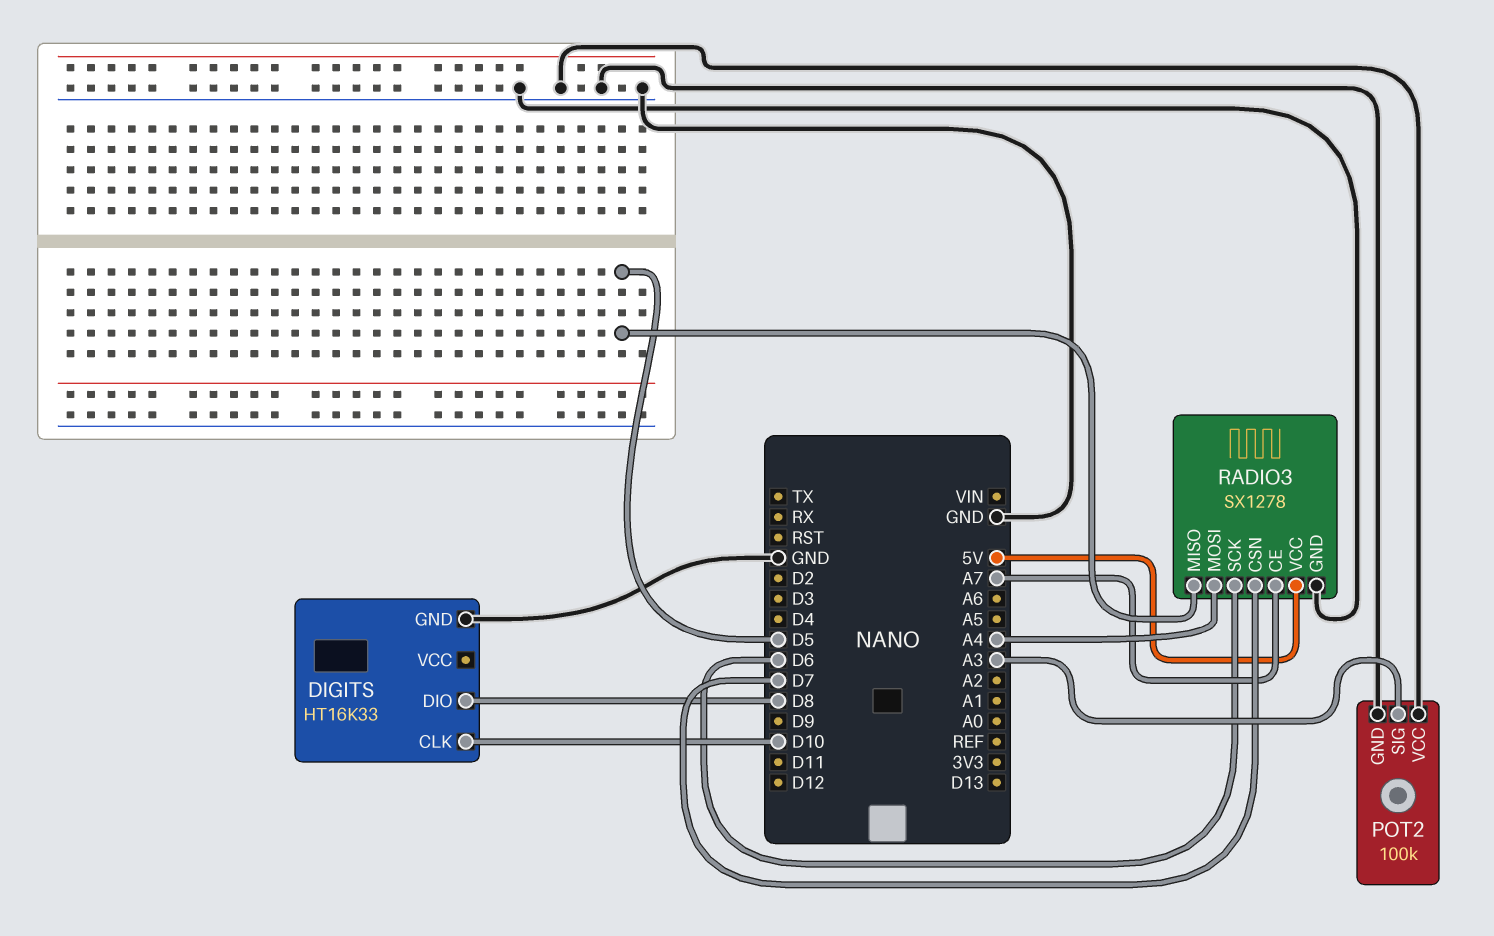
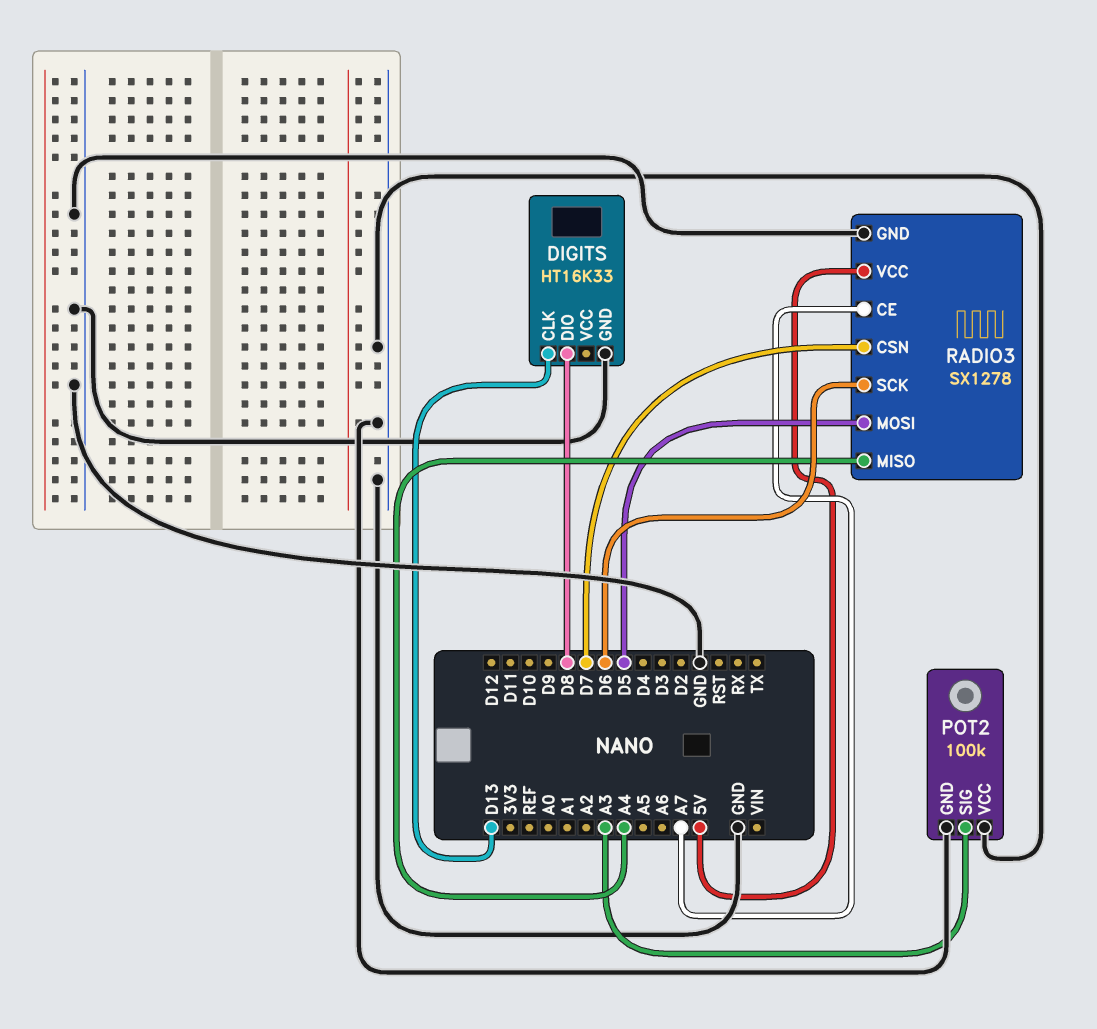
DIGITS pin CLK: D10 -> D13
RADIO3 pin MISO: D5 -> A4
RADIO3 pin MOSI: A4 -> D5

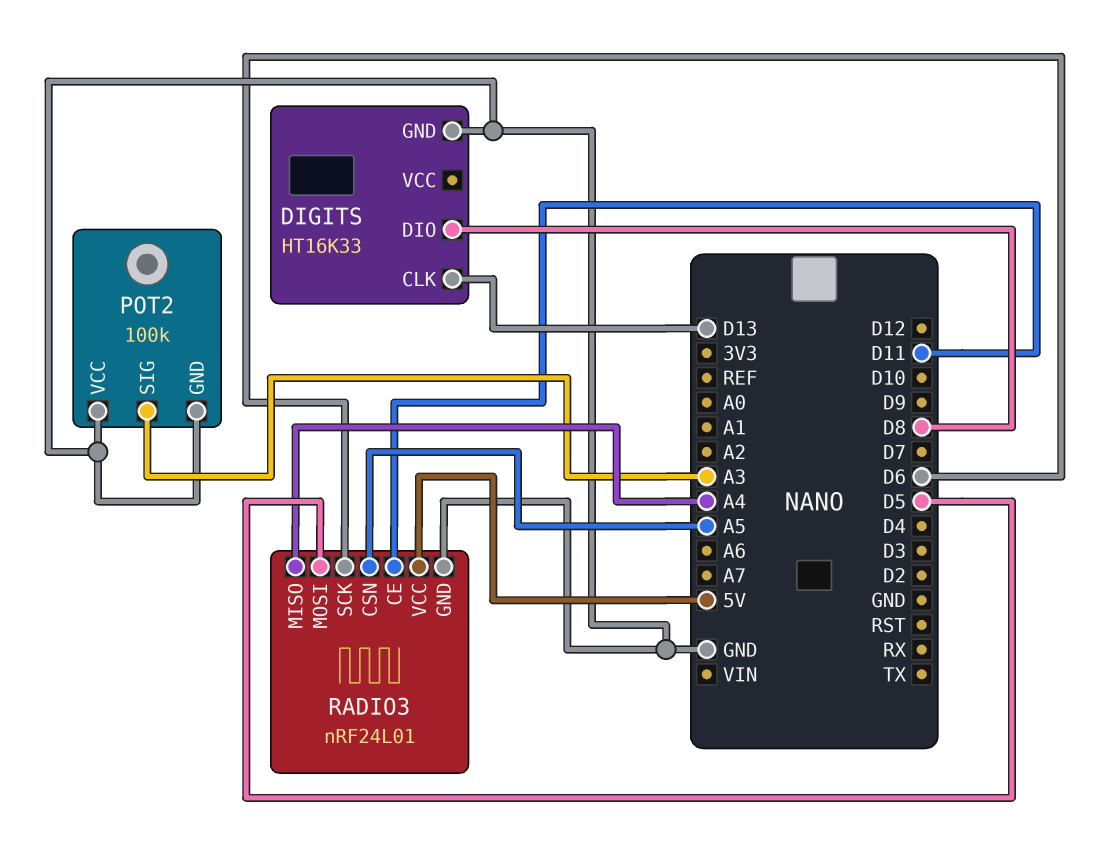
RADIO3: SX1278 -> nRF24L01
RADIO3 pin CE: A7 -> D11
RADIO3 pin CSN: D7 -> A5

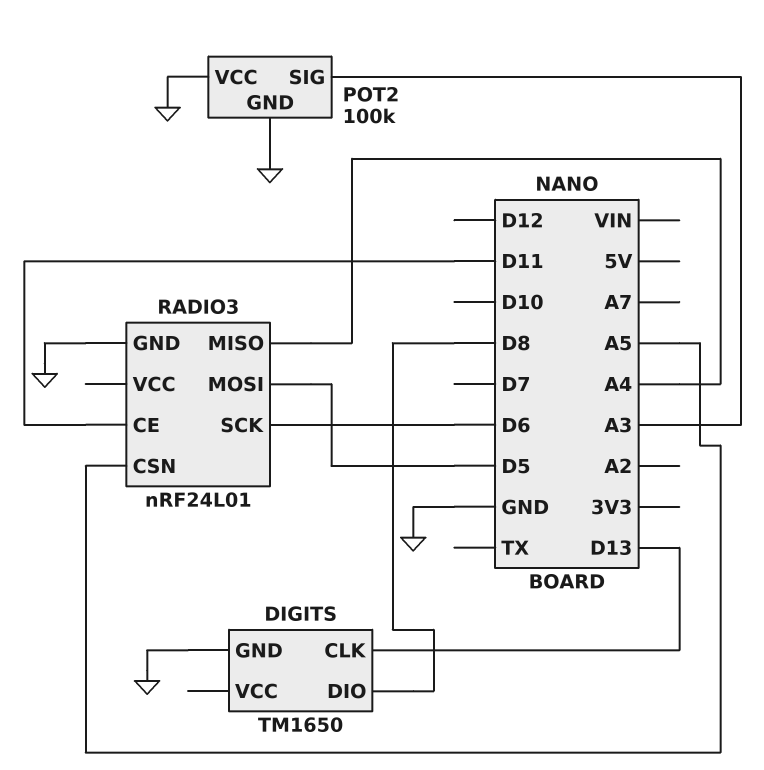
DIGITS: HT16K33 -> TM1650
RADIO3 pin VCC: 5V -> none

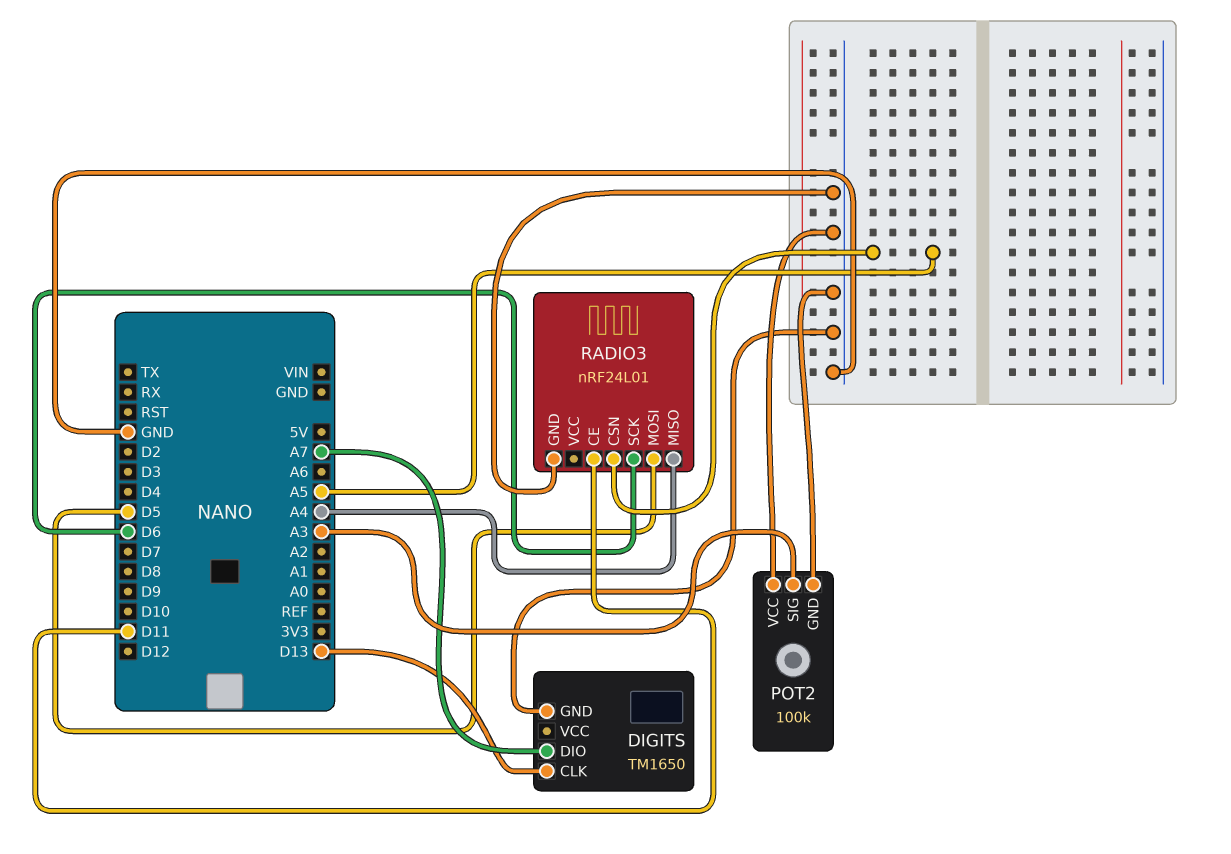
DIGITS pin DIO: D8 -> A7

